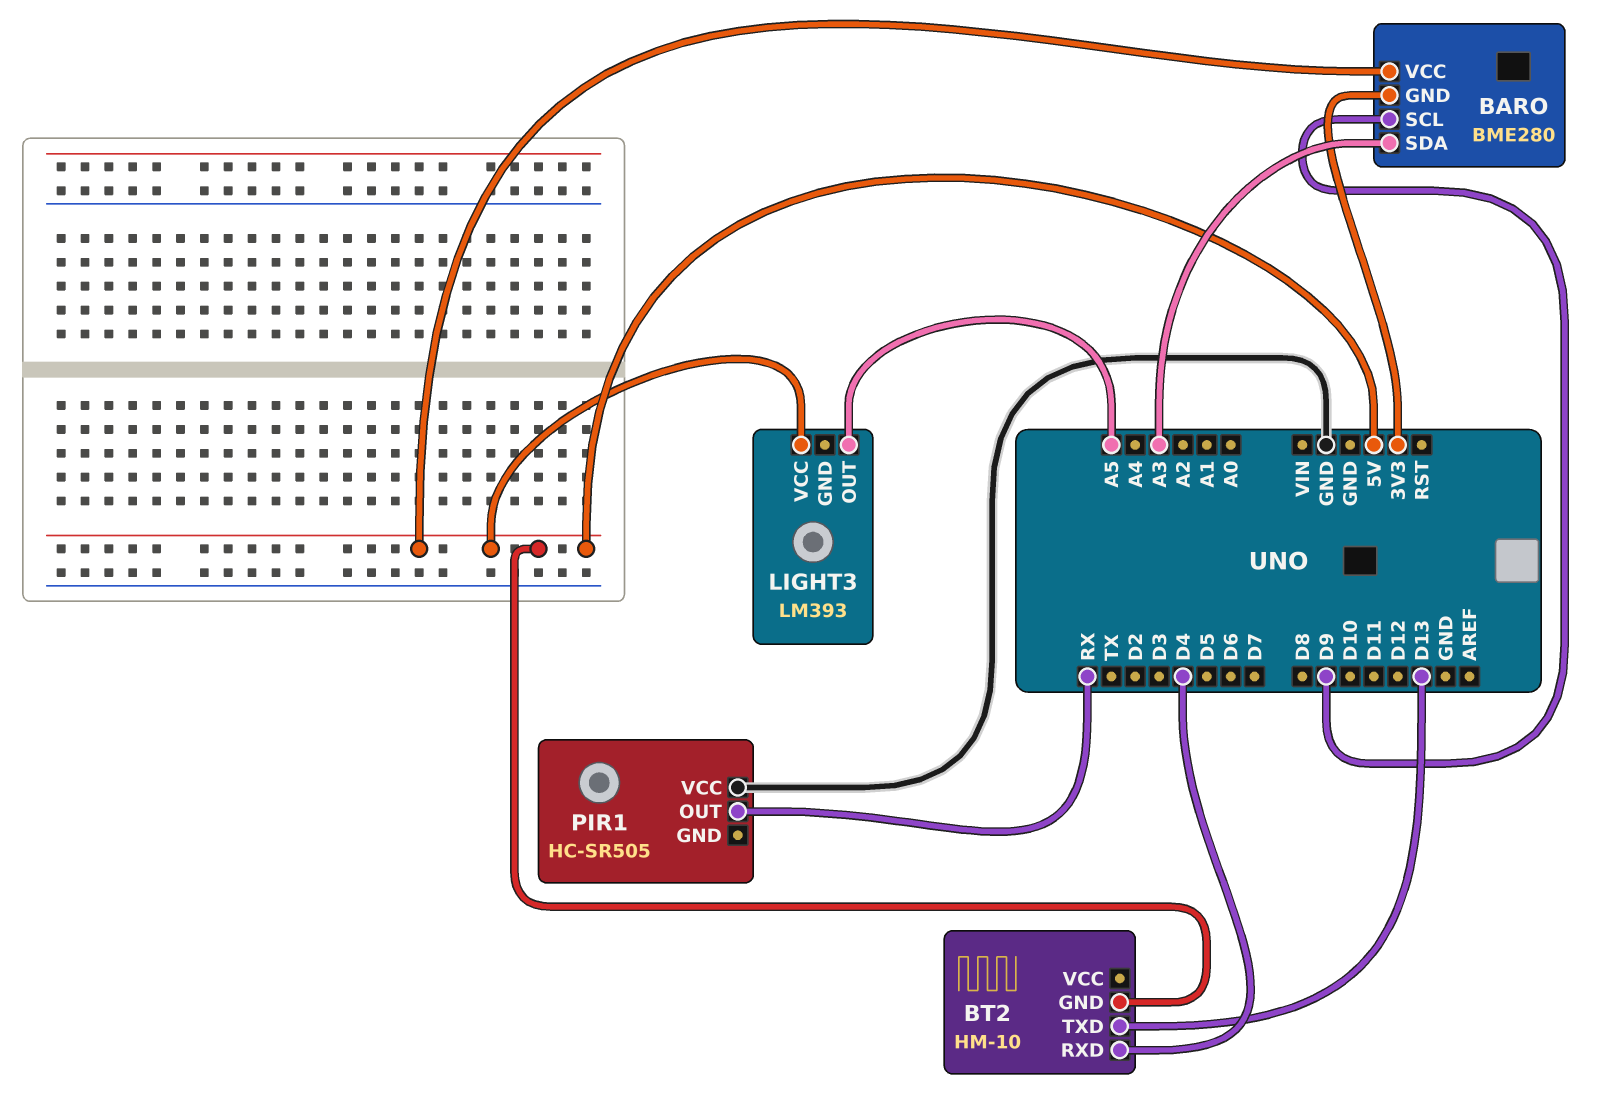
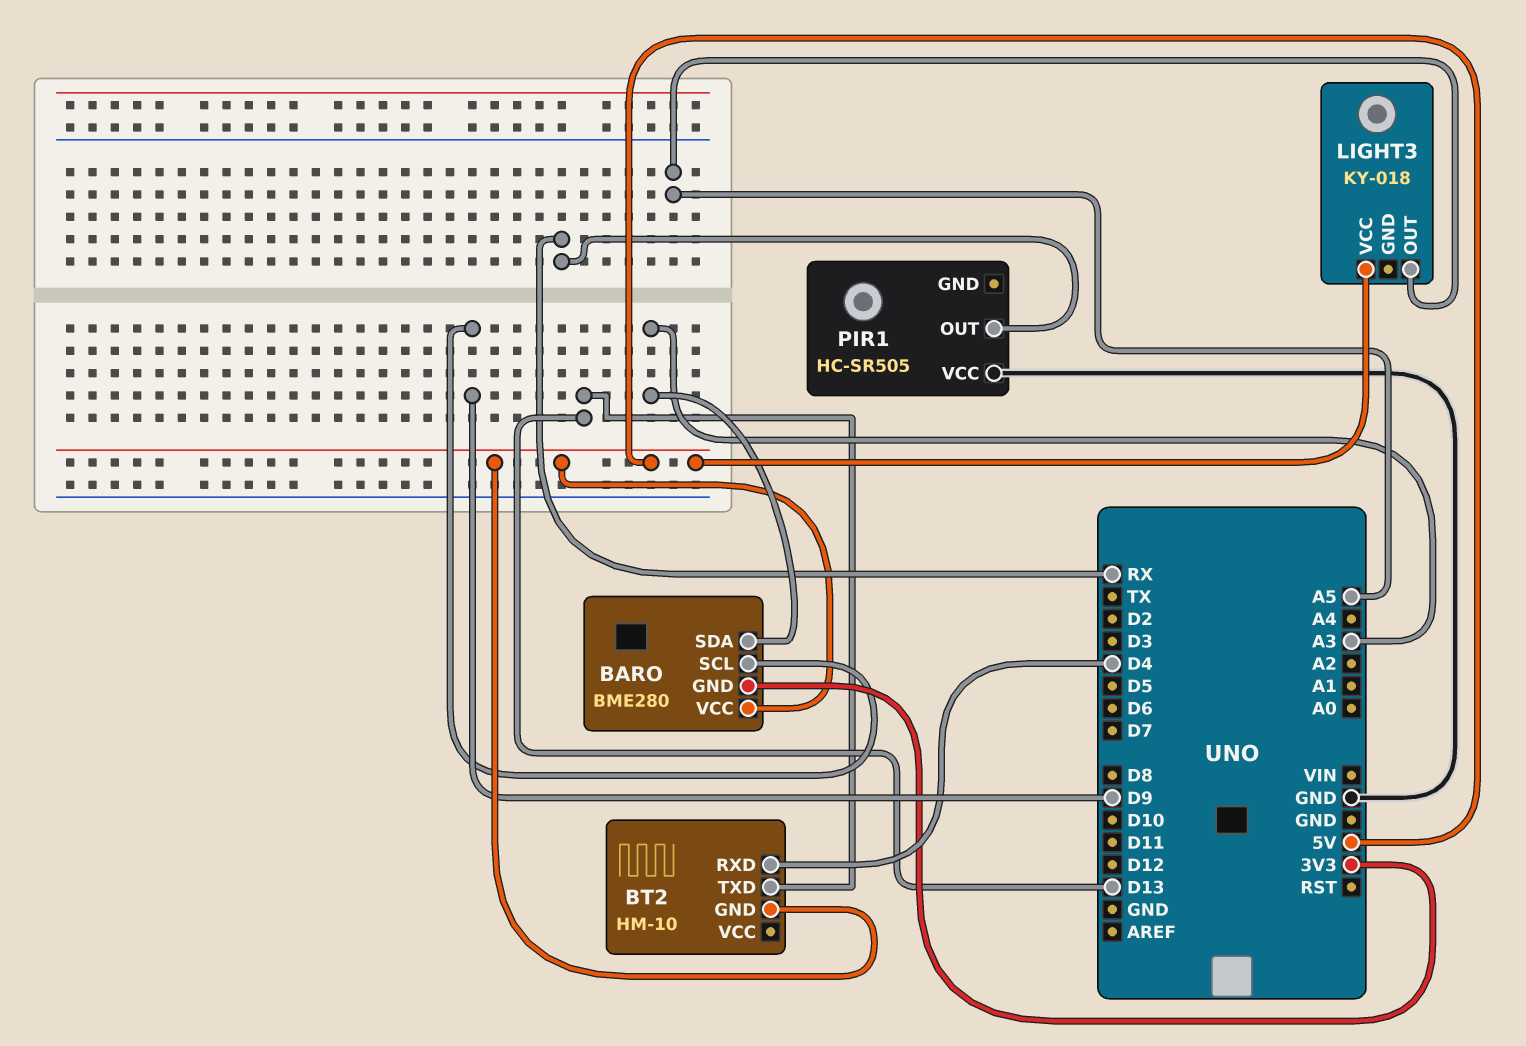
LIGHT3: LM393 -> KY-018

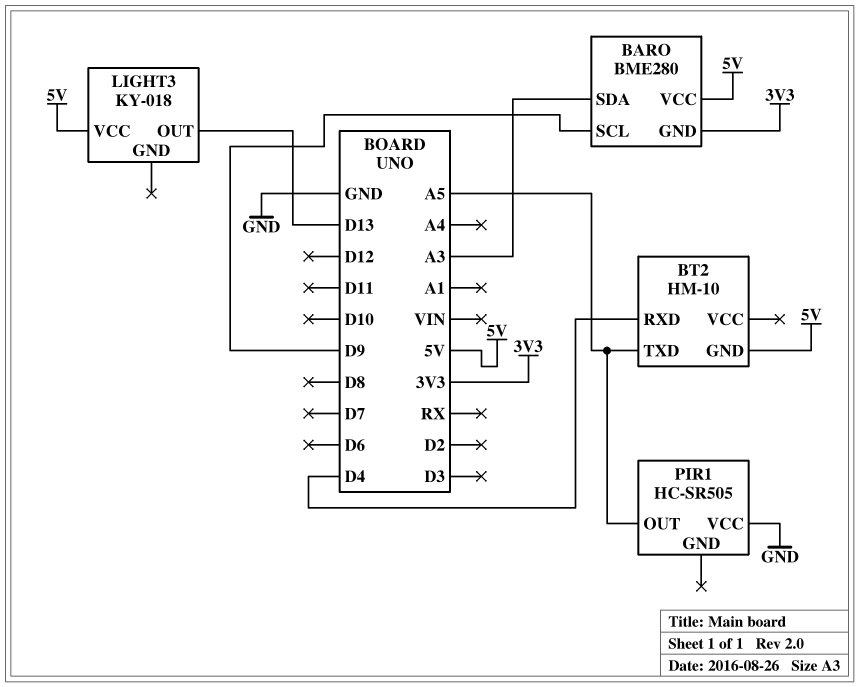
BT2 pin TXD: D13 -> A5
LIGHT3 pin OUT: A5 -> D13
PIR1 pin OUT: RX -> A5

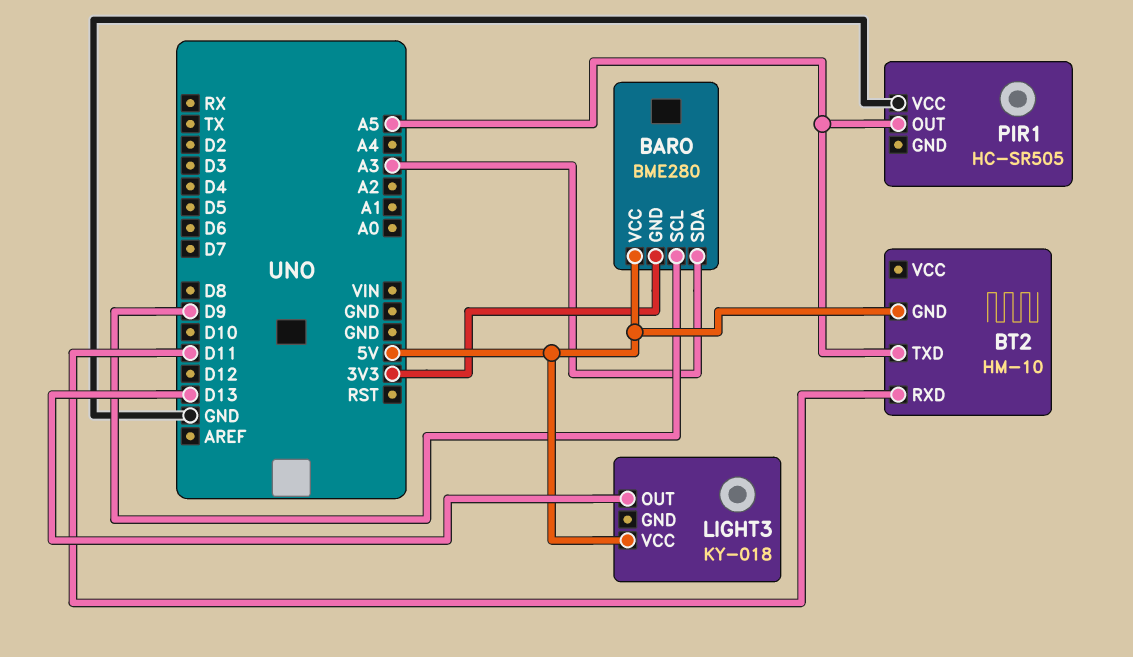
BT2 pin RXD: D4 -> D11

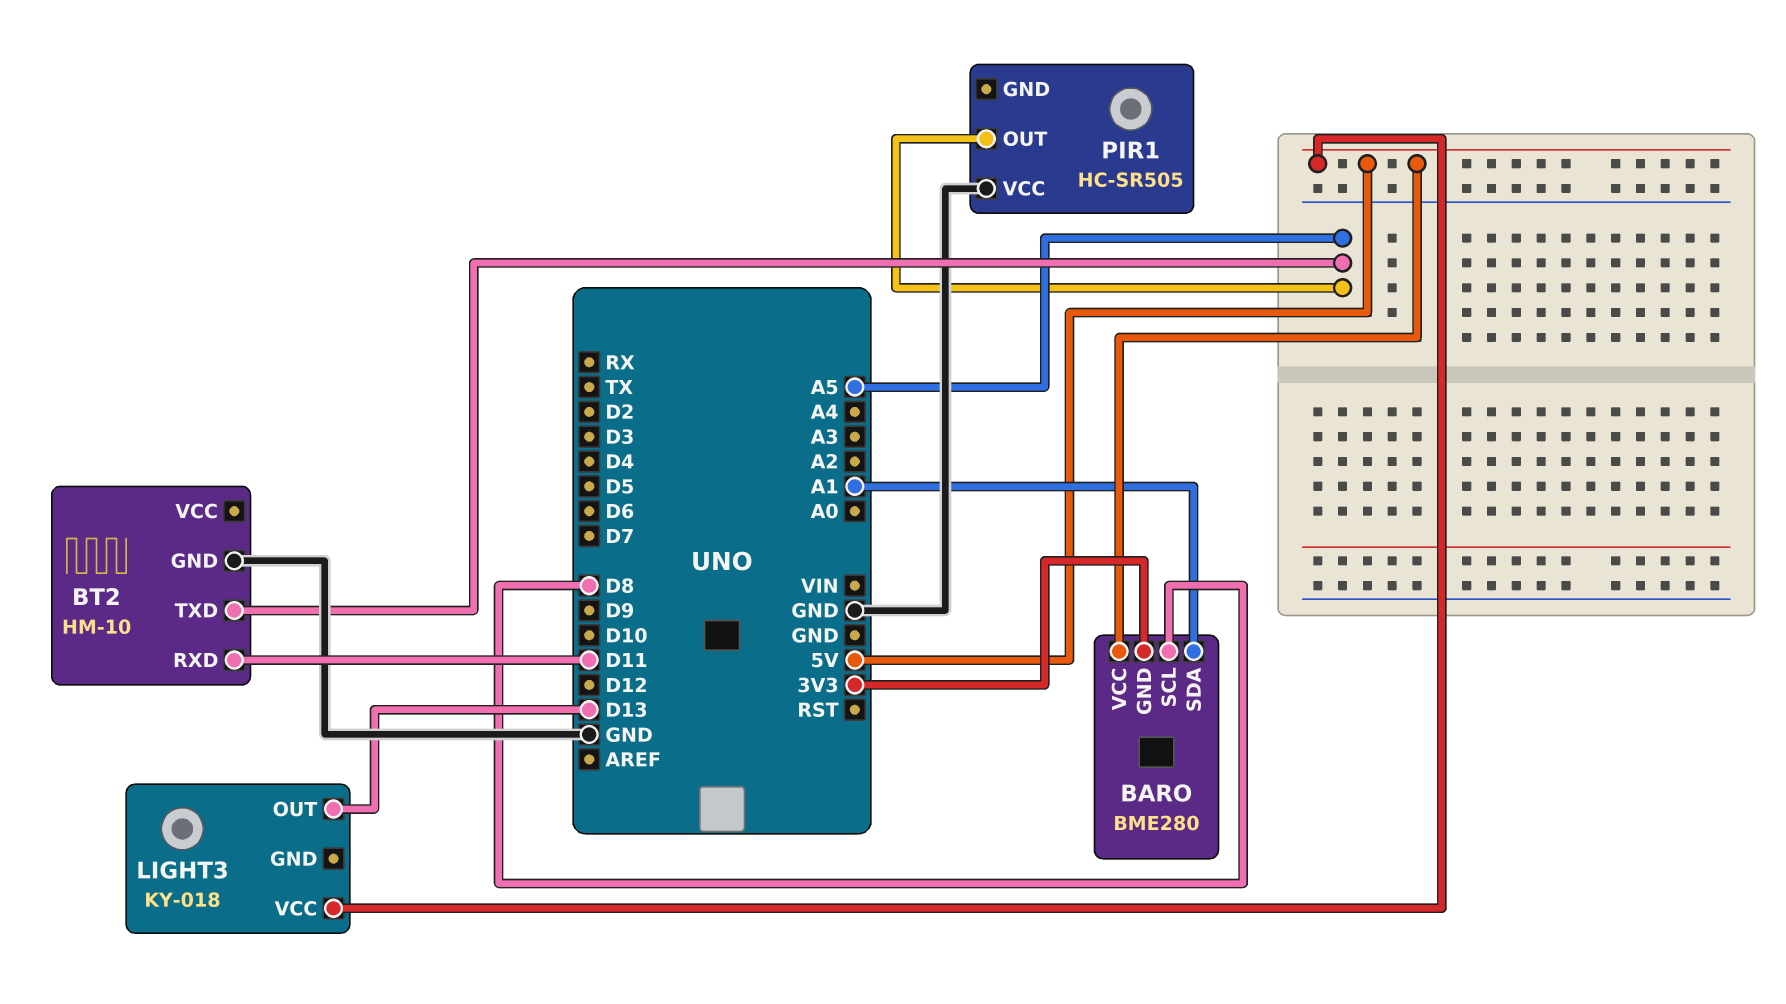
BARO pin SCL: D9 -> D8
BARO pin SDA: A3 -> A1
BT2 pin GND: 5V -> GND

